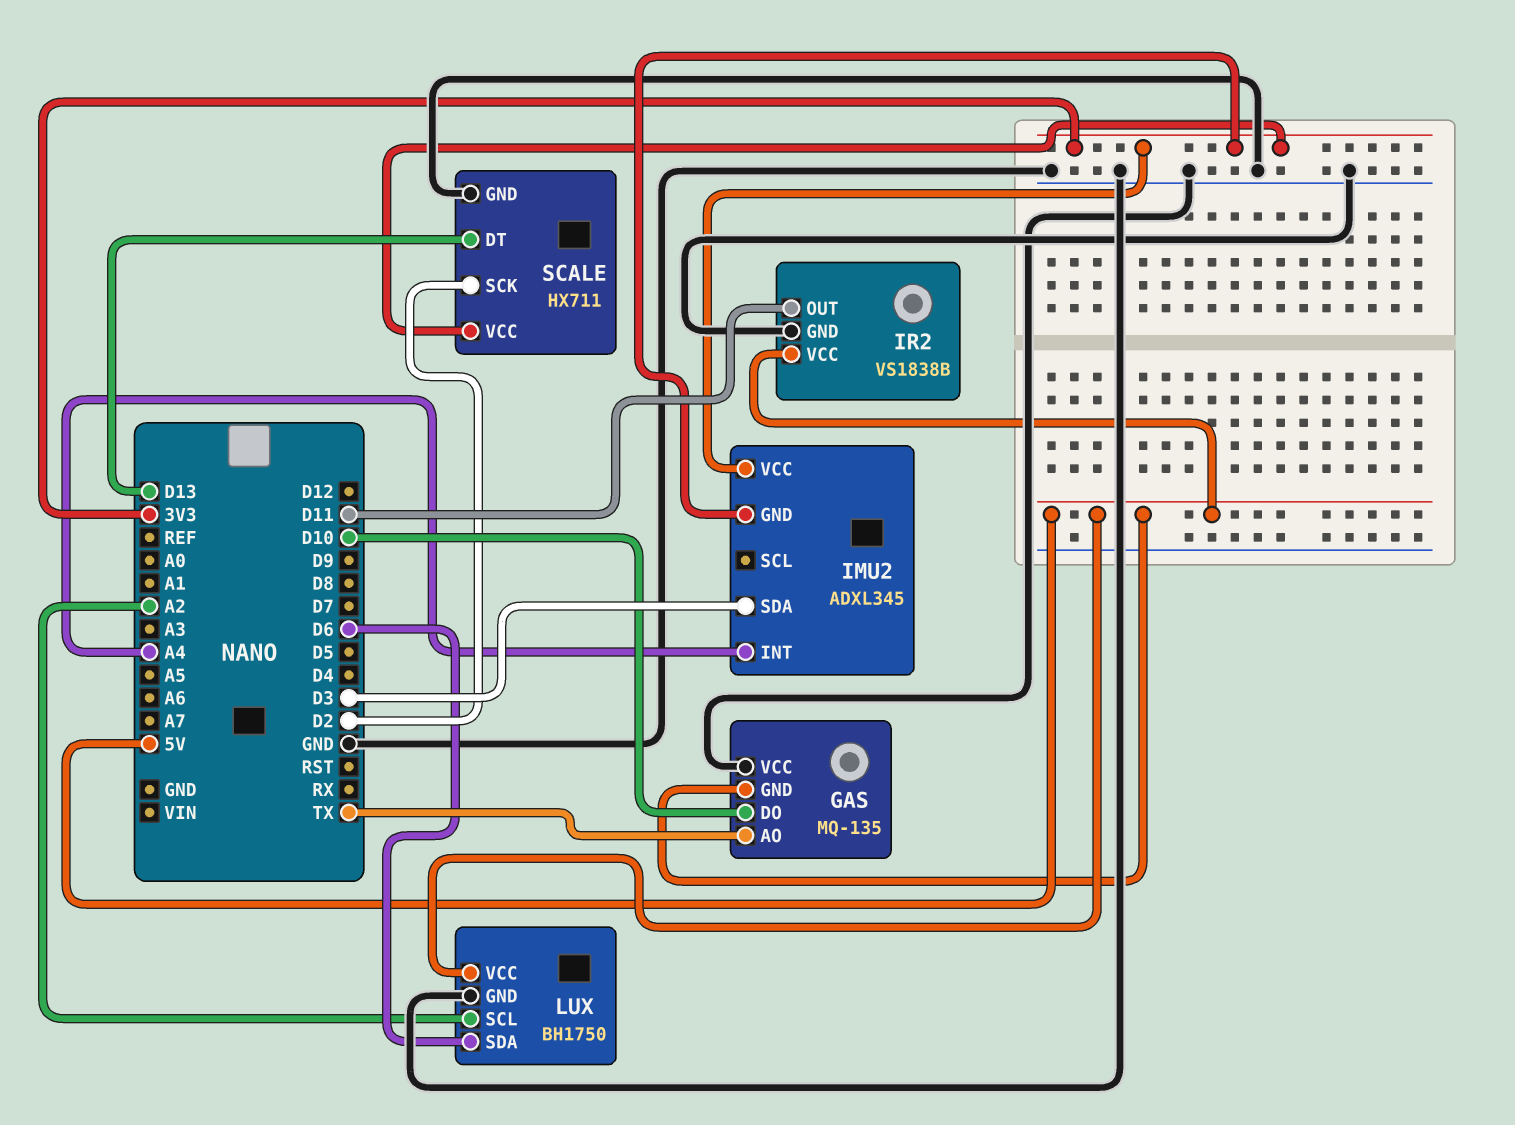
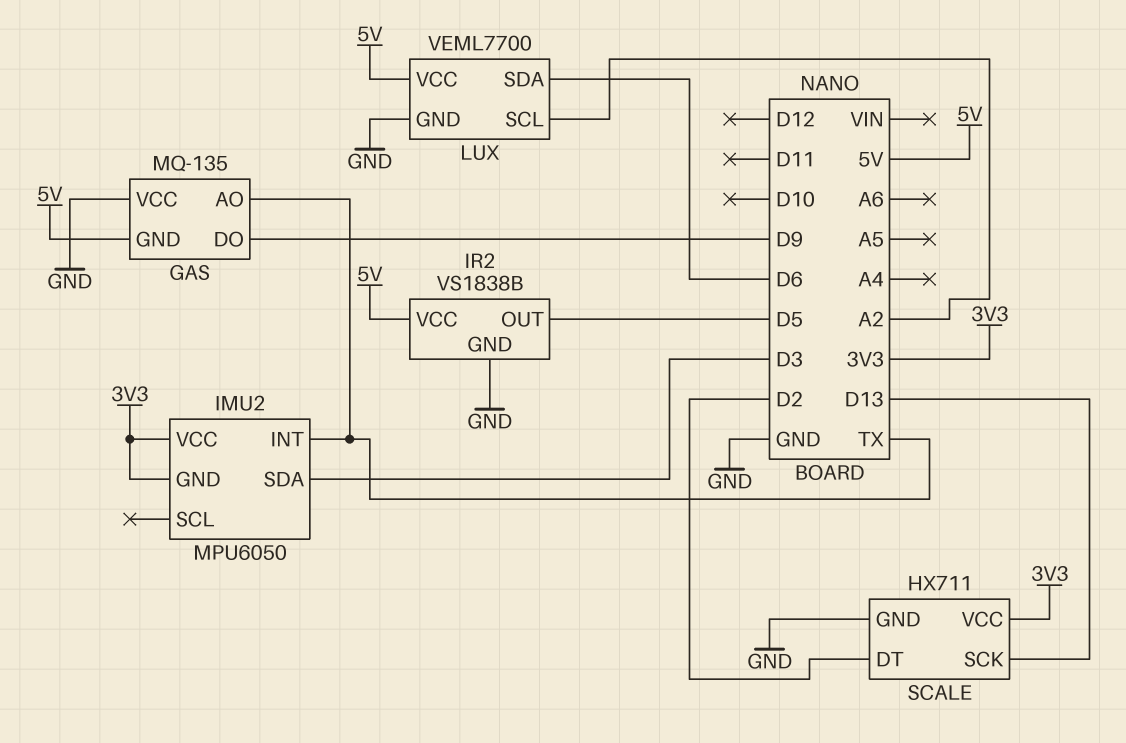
GAS pin DO: D10 -> D9
IMU2: ADXL345 -> MPU6050
IMU2 pin INT: A4 -> TX
IR2 pin OUT: D11 -> D5
LUX: BH1750 -> VEML7700
SCALE pin DT: D13 -> D2
SCALE pin SCK: D2 -> D13

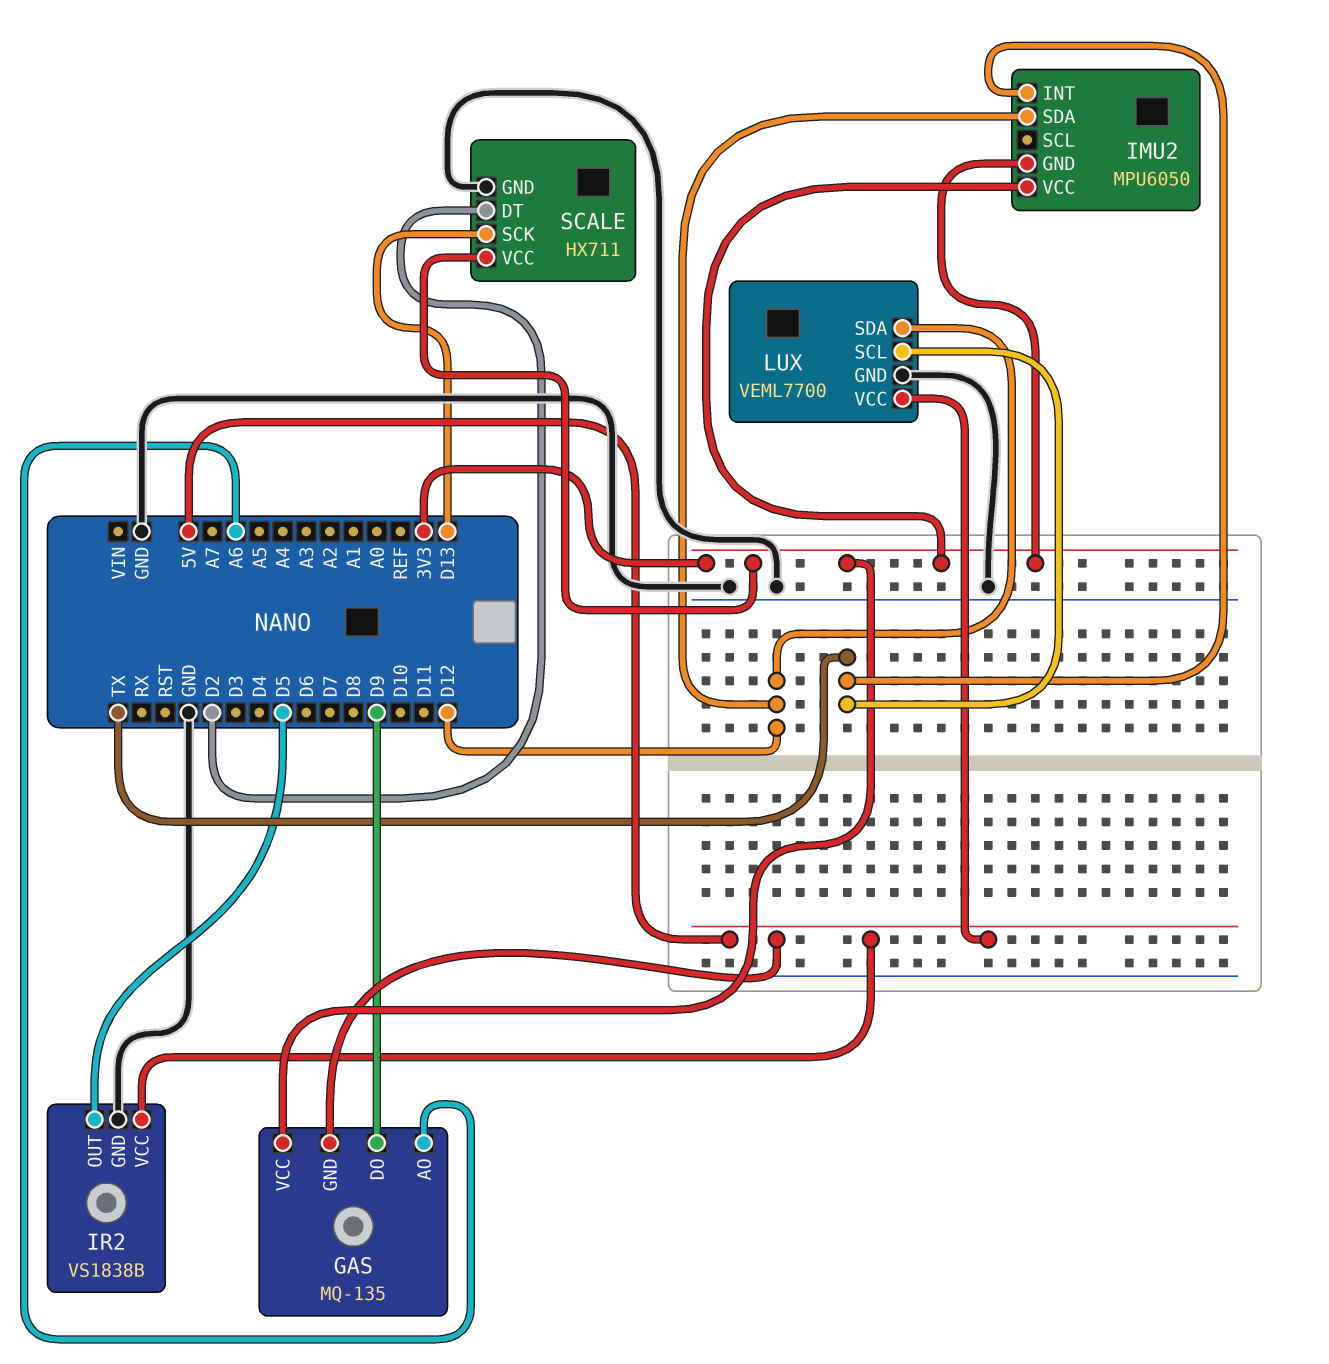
GAS pin AO: TX -> A6
GAS pin VCC: GND -> 3V3
IMU2 pin SDA: D3 -> D12
LUX pin SCL: A2 -> TX
LUX pin SDA: D6 -> D12

